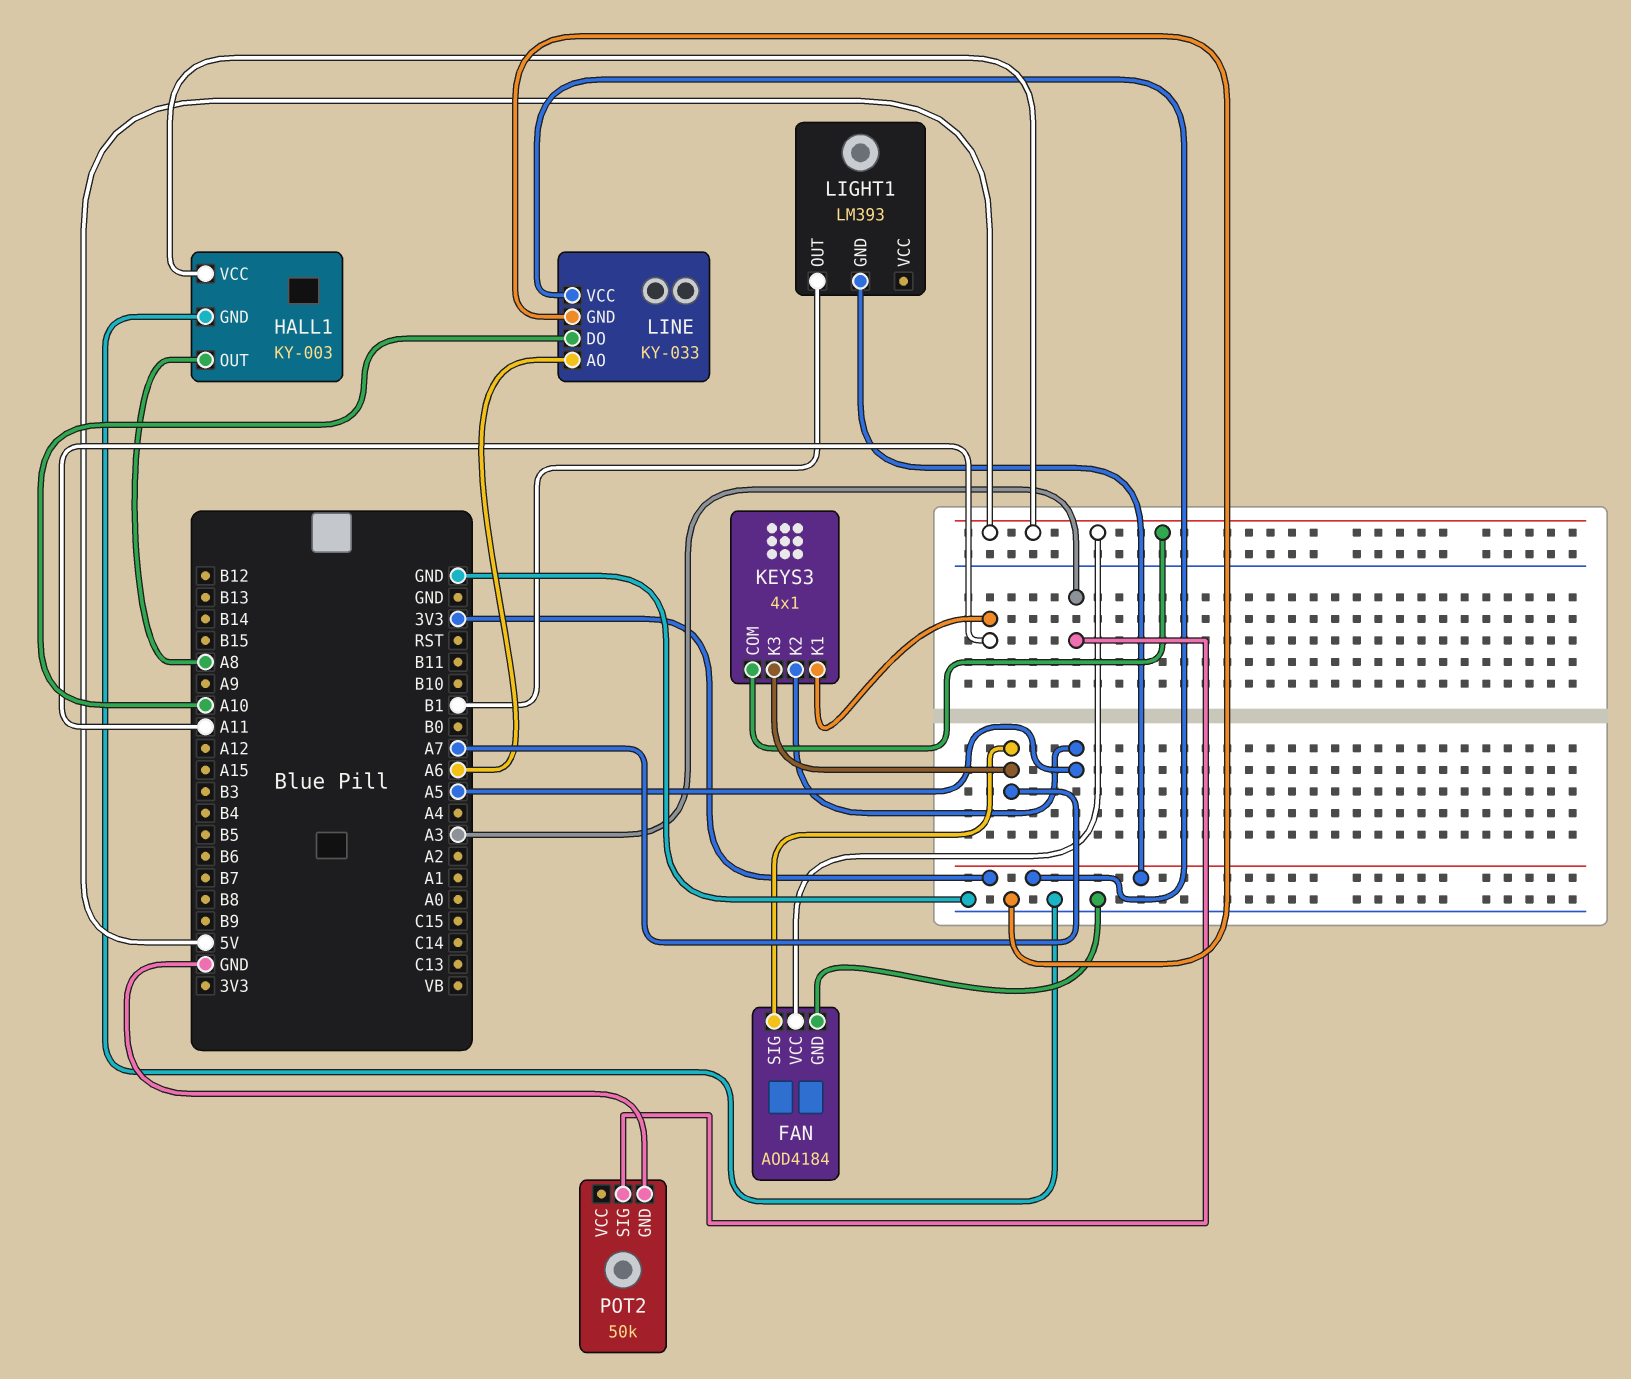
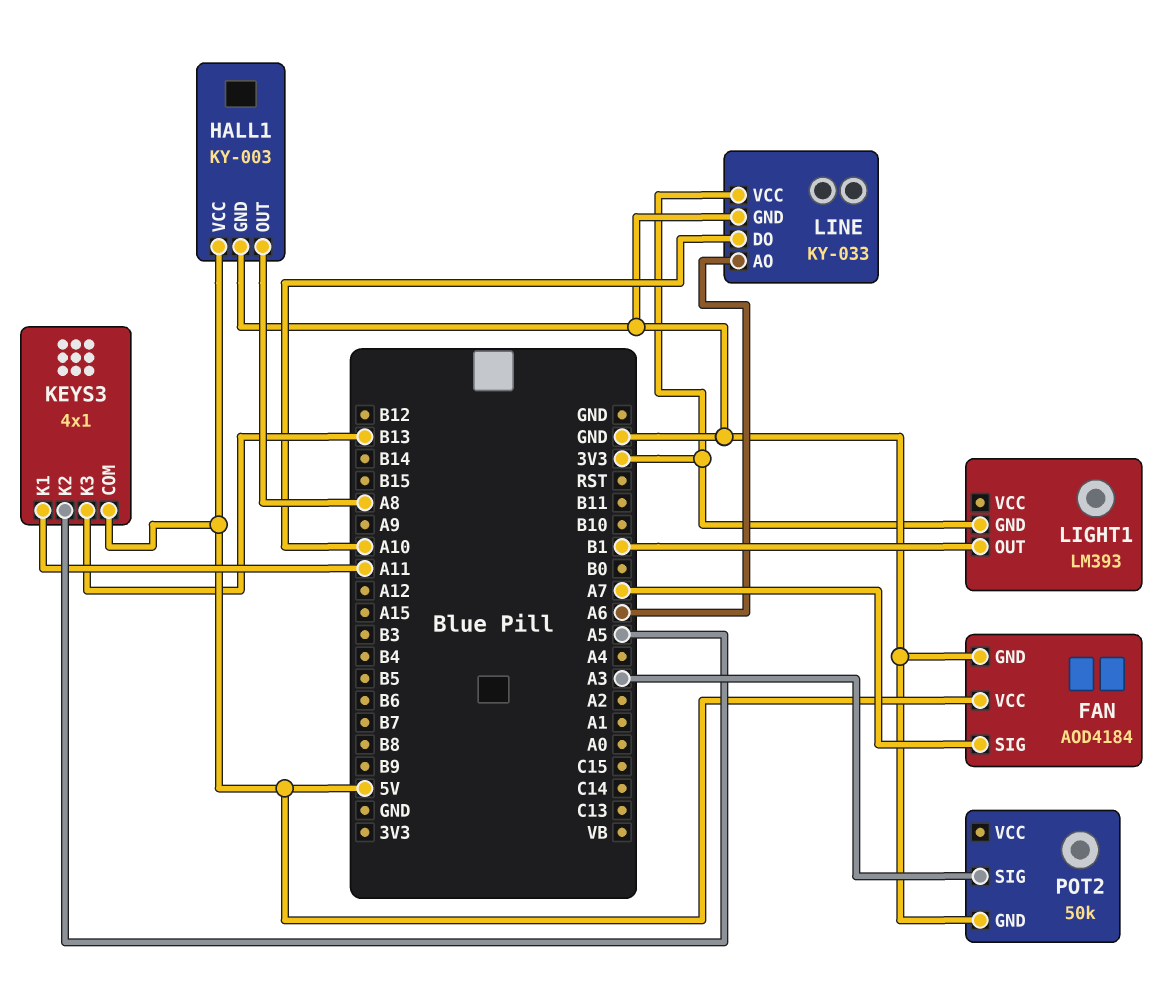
KEYS3 pin K3: A7 -> B13

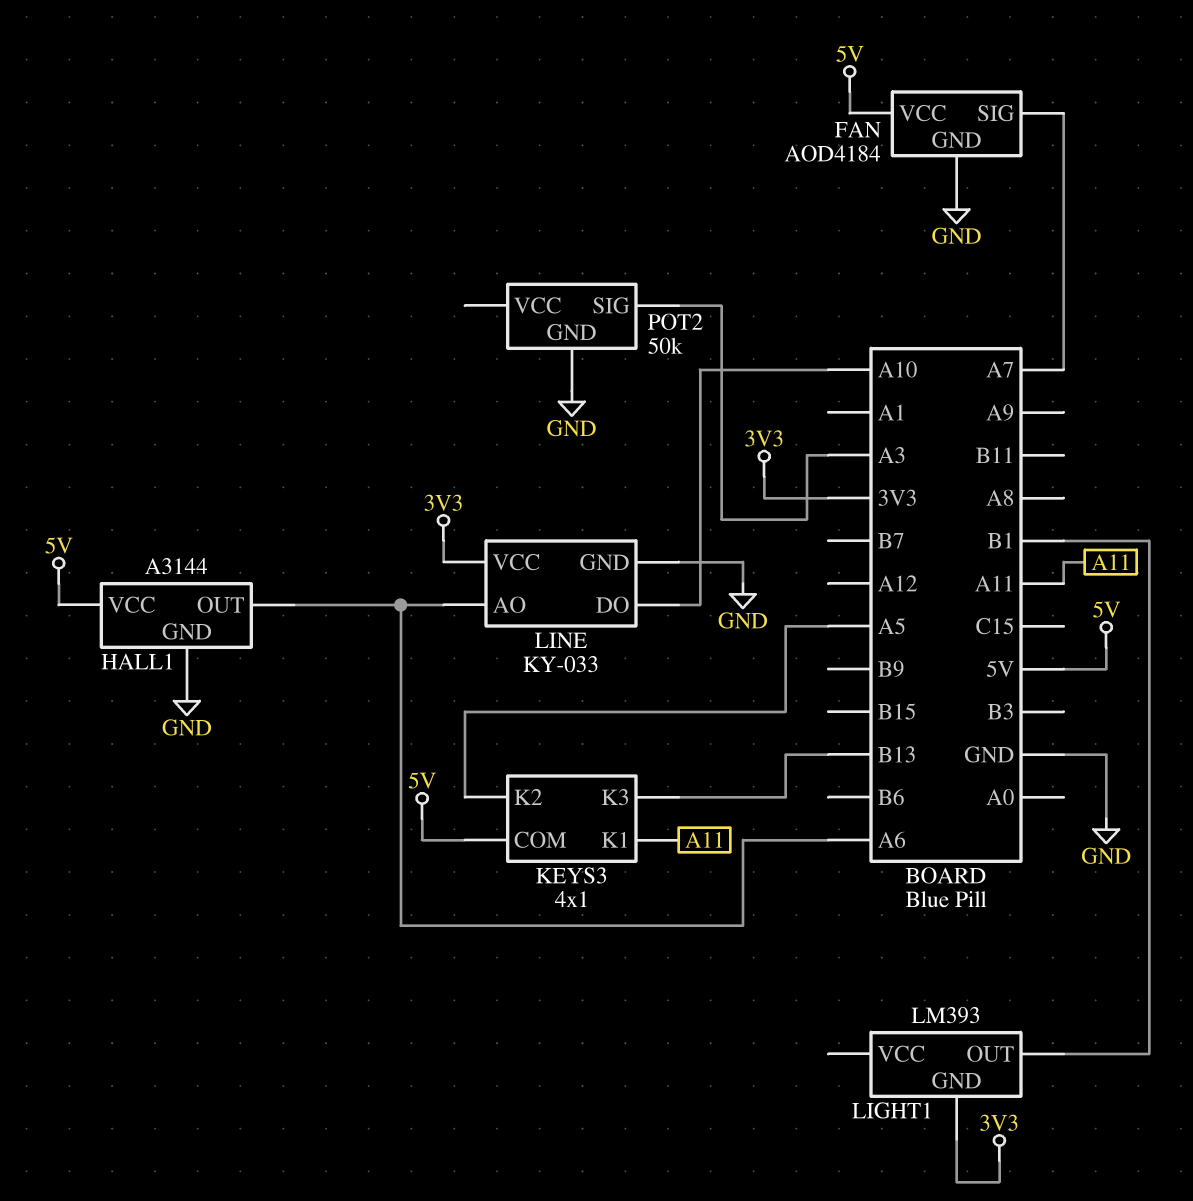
HALL1: KY-003 -> A3144
HALL1 pin OUT: A8 -> A6

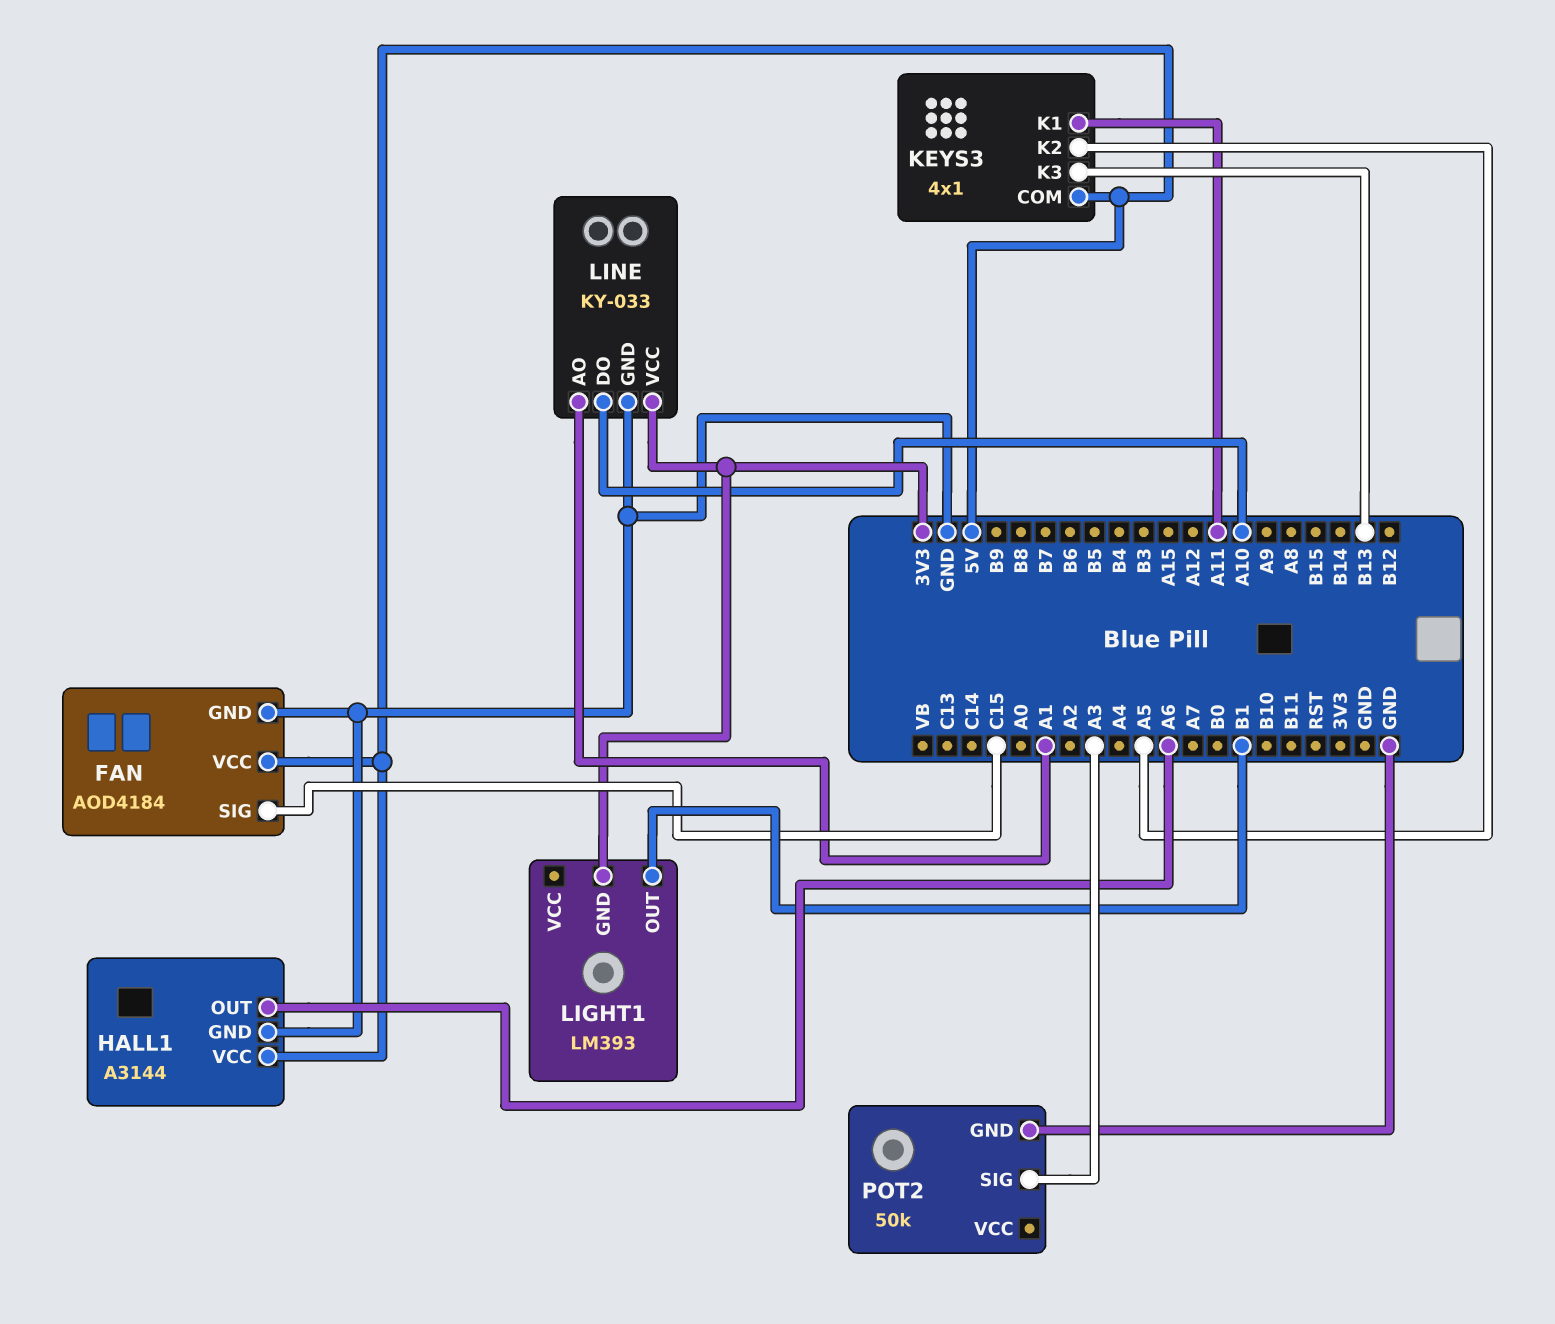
FAN pin SIG: A7 -> C15
LINE pin AO: A6 -> A1

